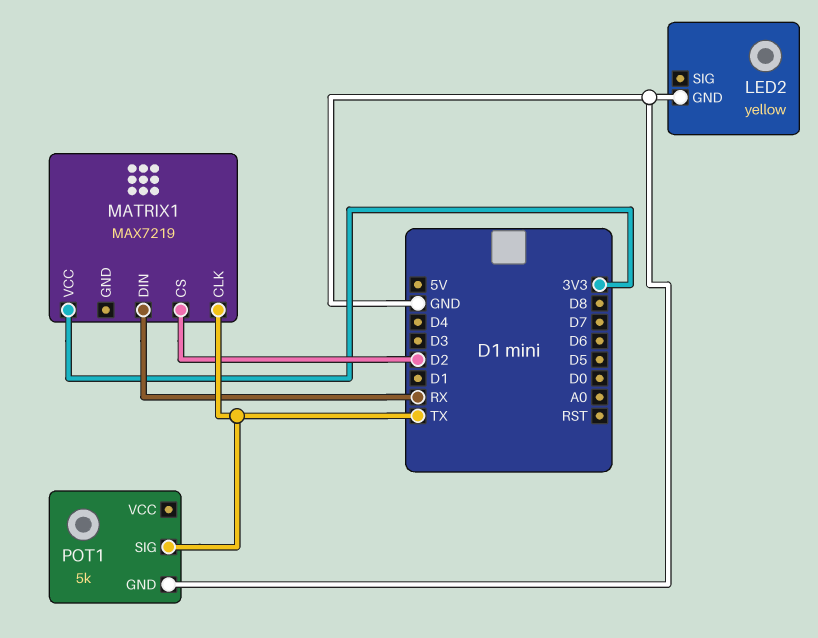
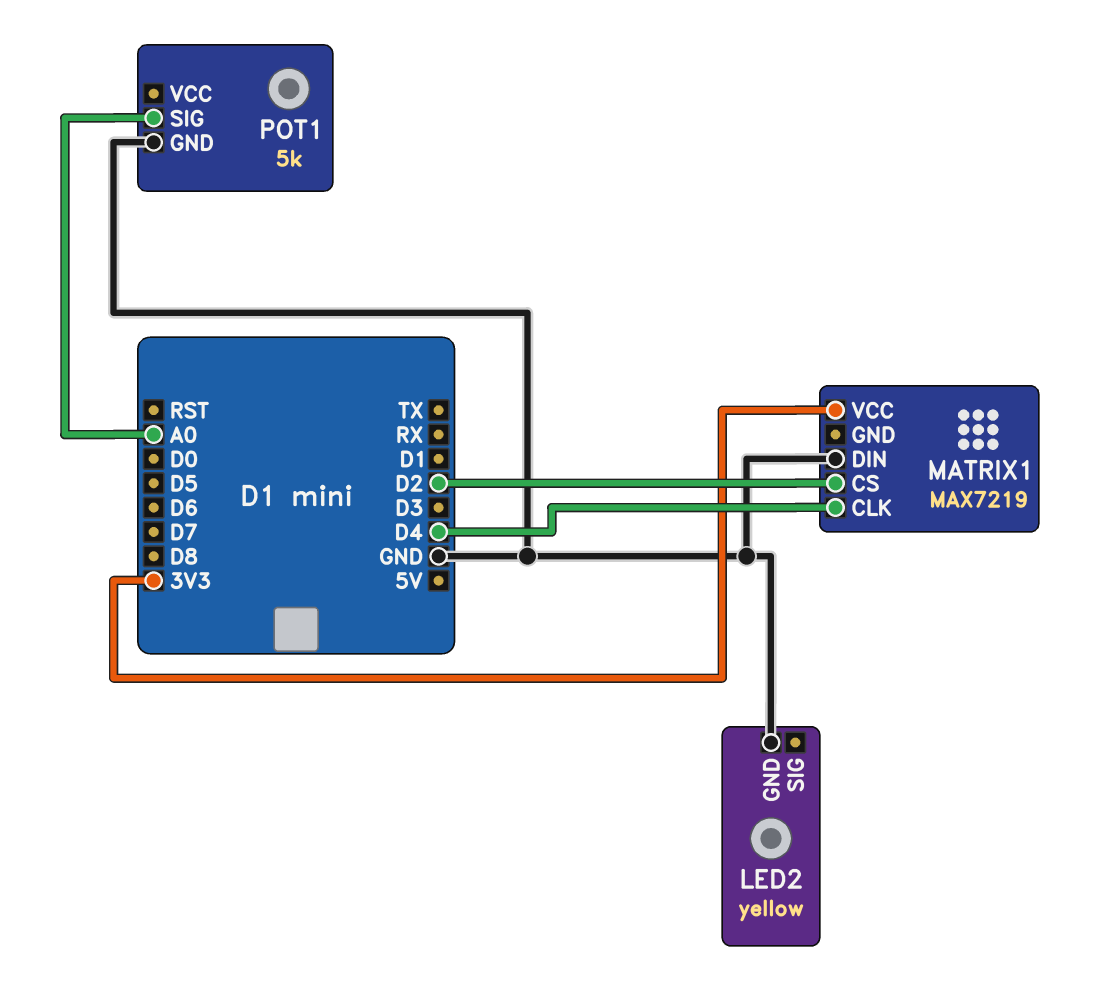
MATRIX1 pin CLK: TX -> D4
MATRIX1 pin DIN: RX -> GND
POT1 pin SIG: TX -> A0

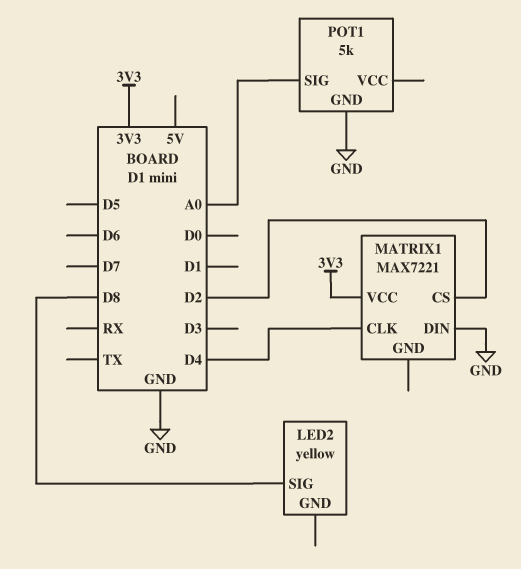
LED2 pin GND: GND -> none
LED2 pin SIG: none -> D8
MATRIX1: MAX7219 -> MAX7221

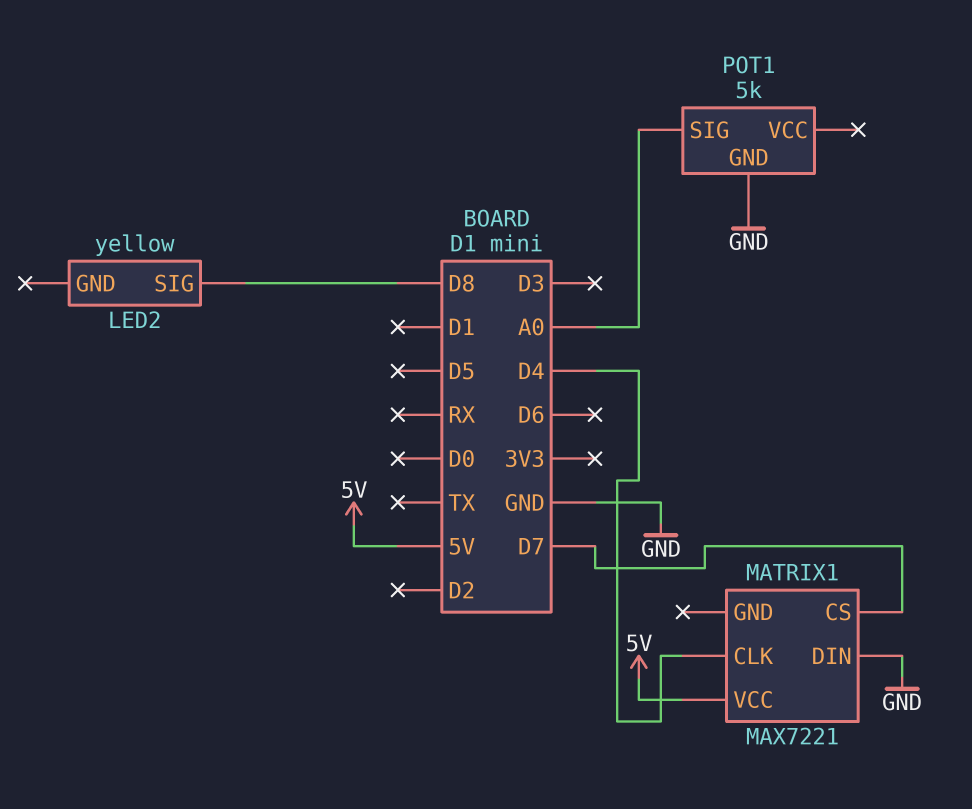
MATRIX1 pin CS: D2 -> D7
MATRIX1 pin VCC: 3V3 -> 5V

